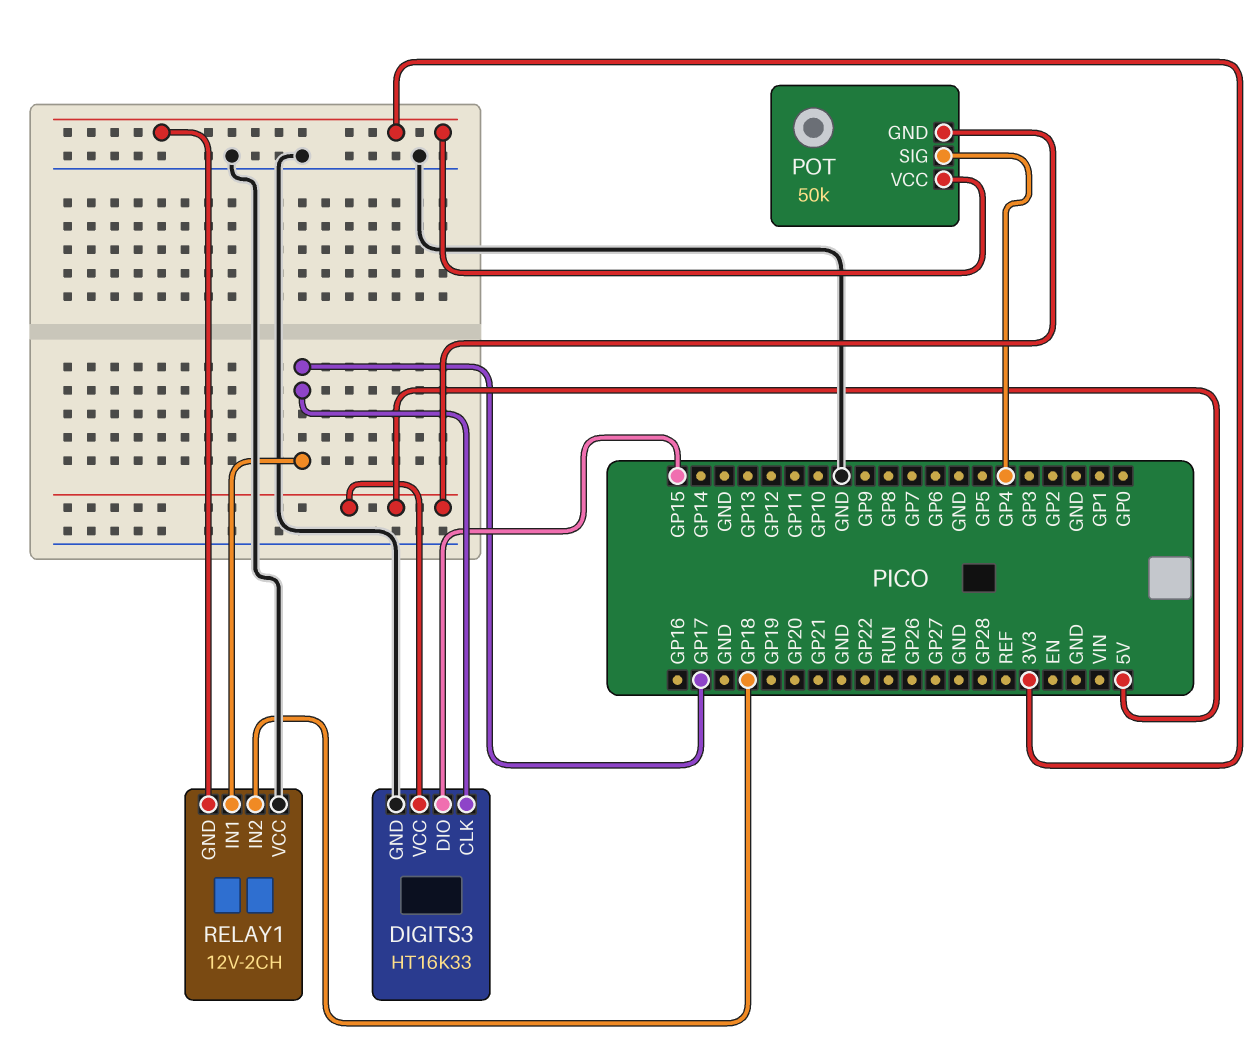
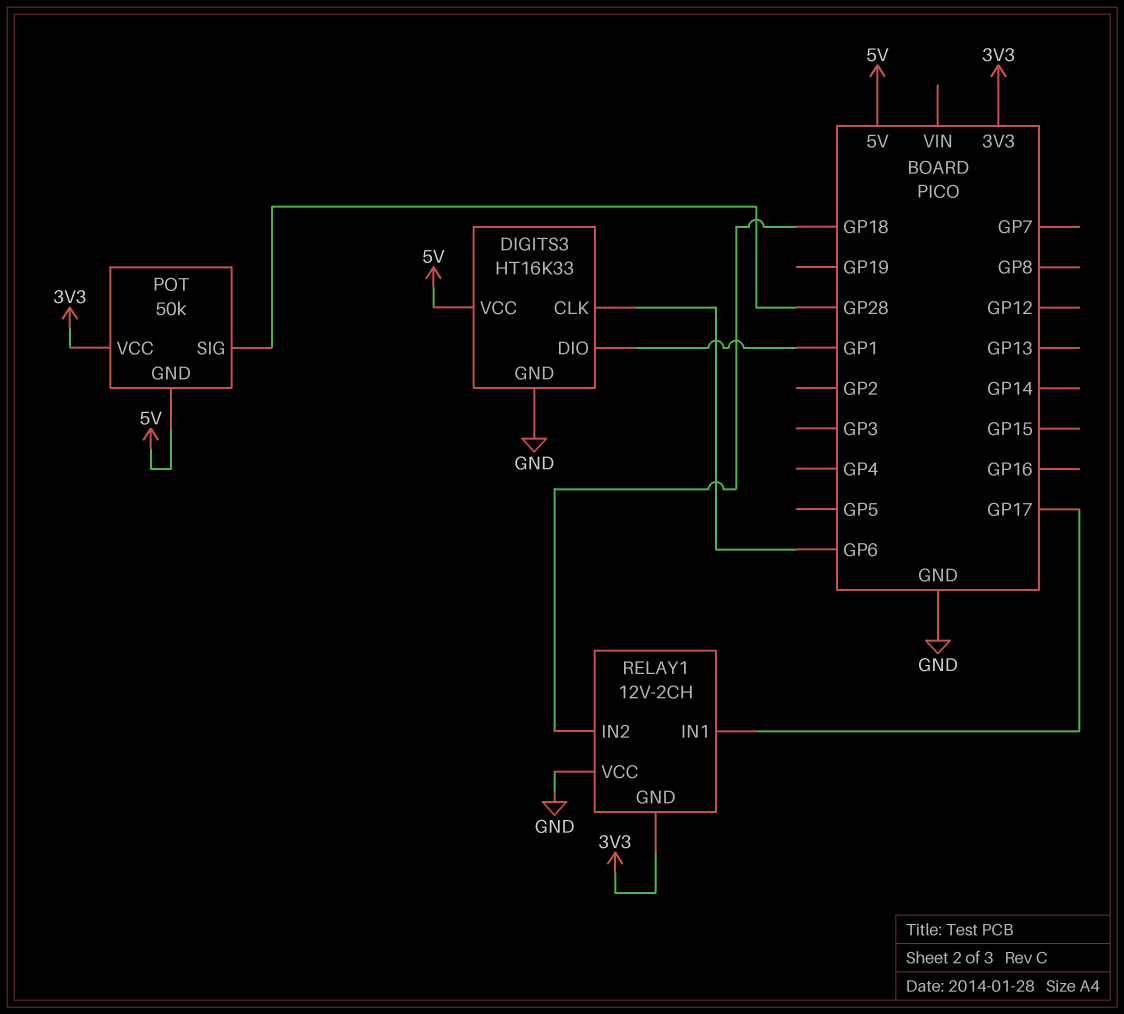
DIGITS3 pin CLK: GP17 -> GP6
DIGITS3 pin DIO: GP15 -> GP1
POT pin SIG: GP4 -> GP28

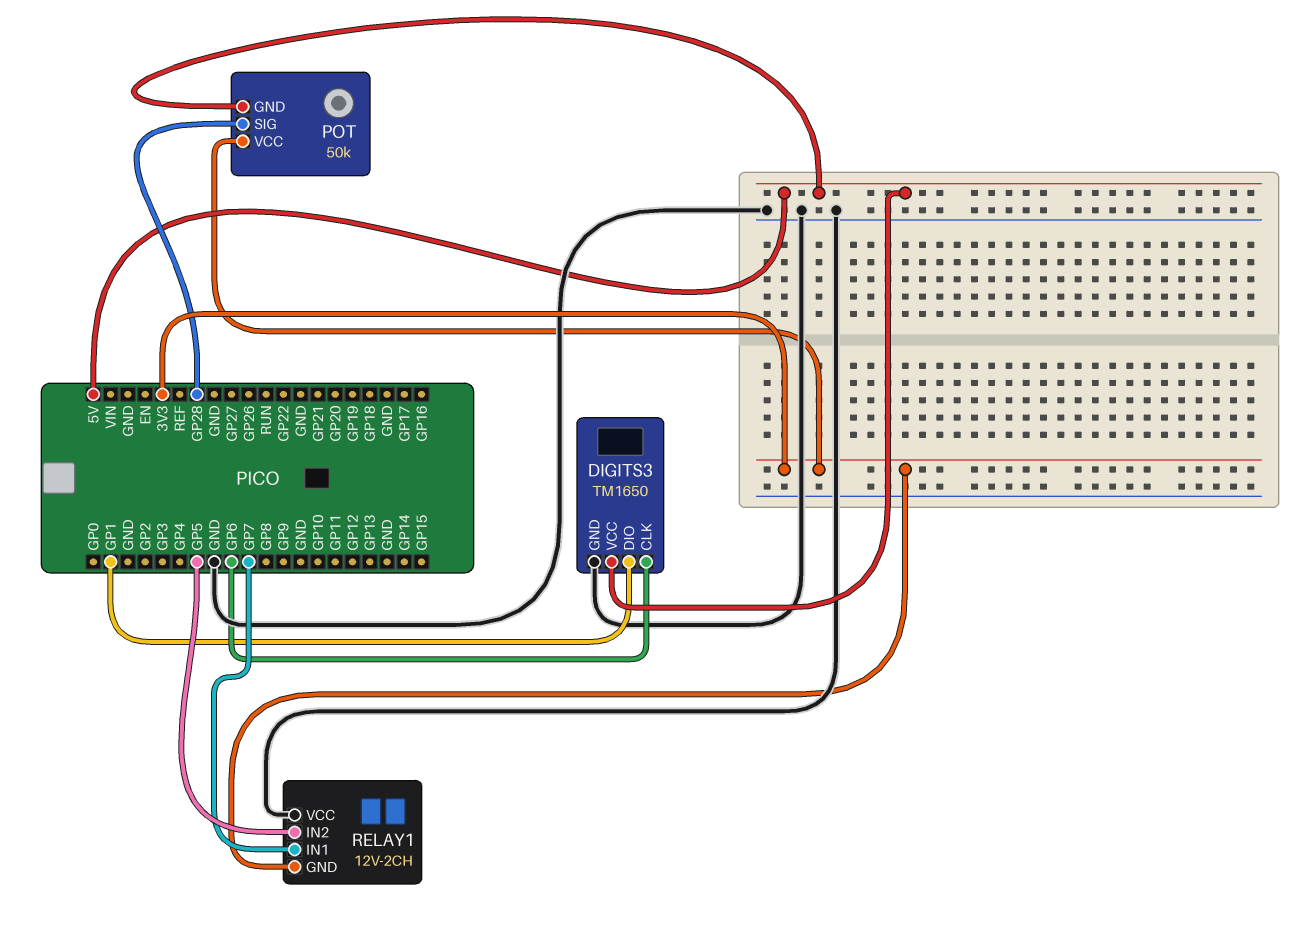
DIGITS3: HT16K33 -> TM1650
RELAY1 pin IN1: GP17 -> GP7
RELAY1 pin IN2: GP18 -> GP5

